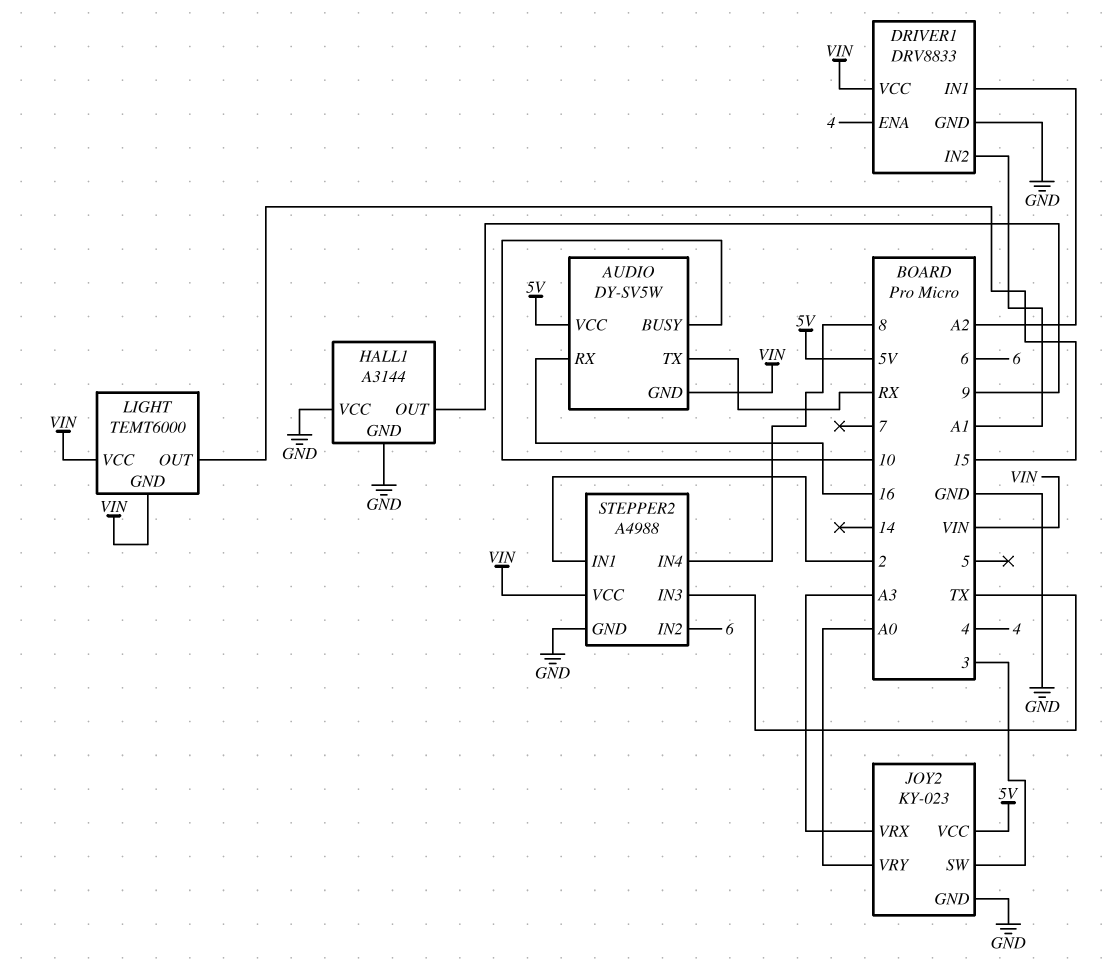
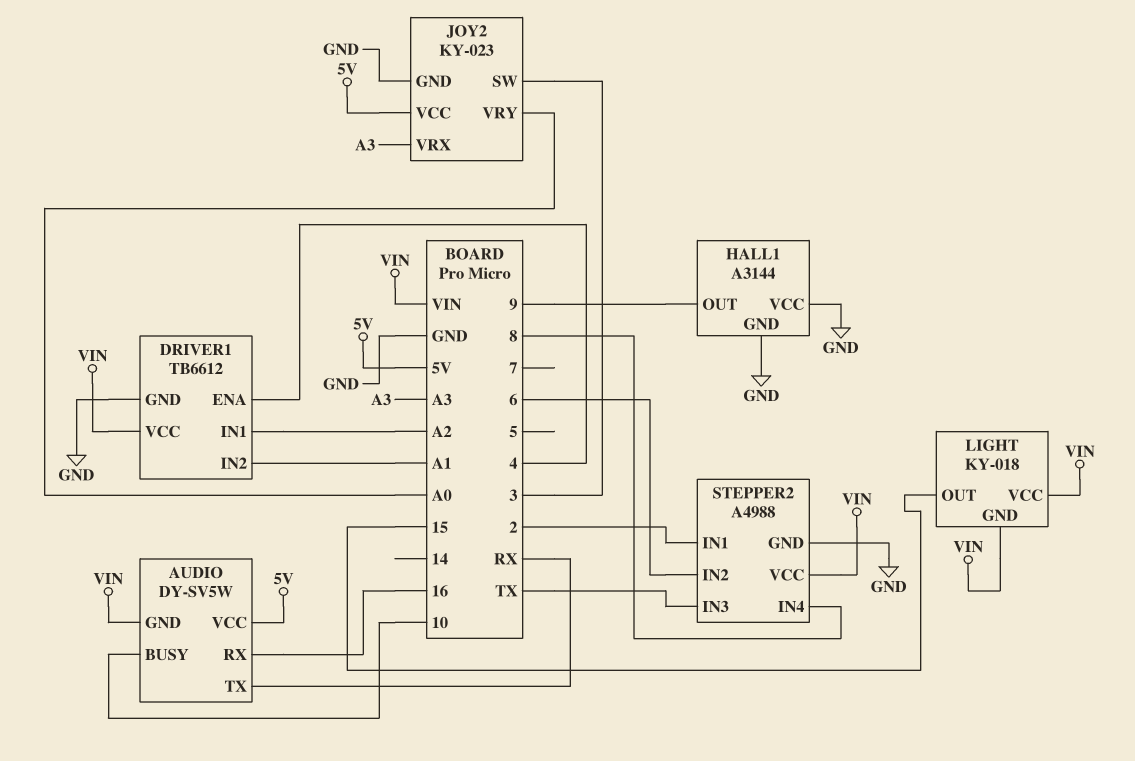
DRIVER1: DRV8833 -> TB6612
LIGHT: TEMT6000 -> KY-018

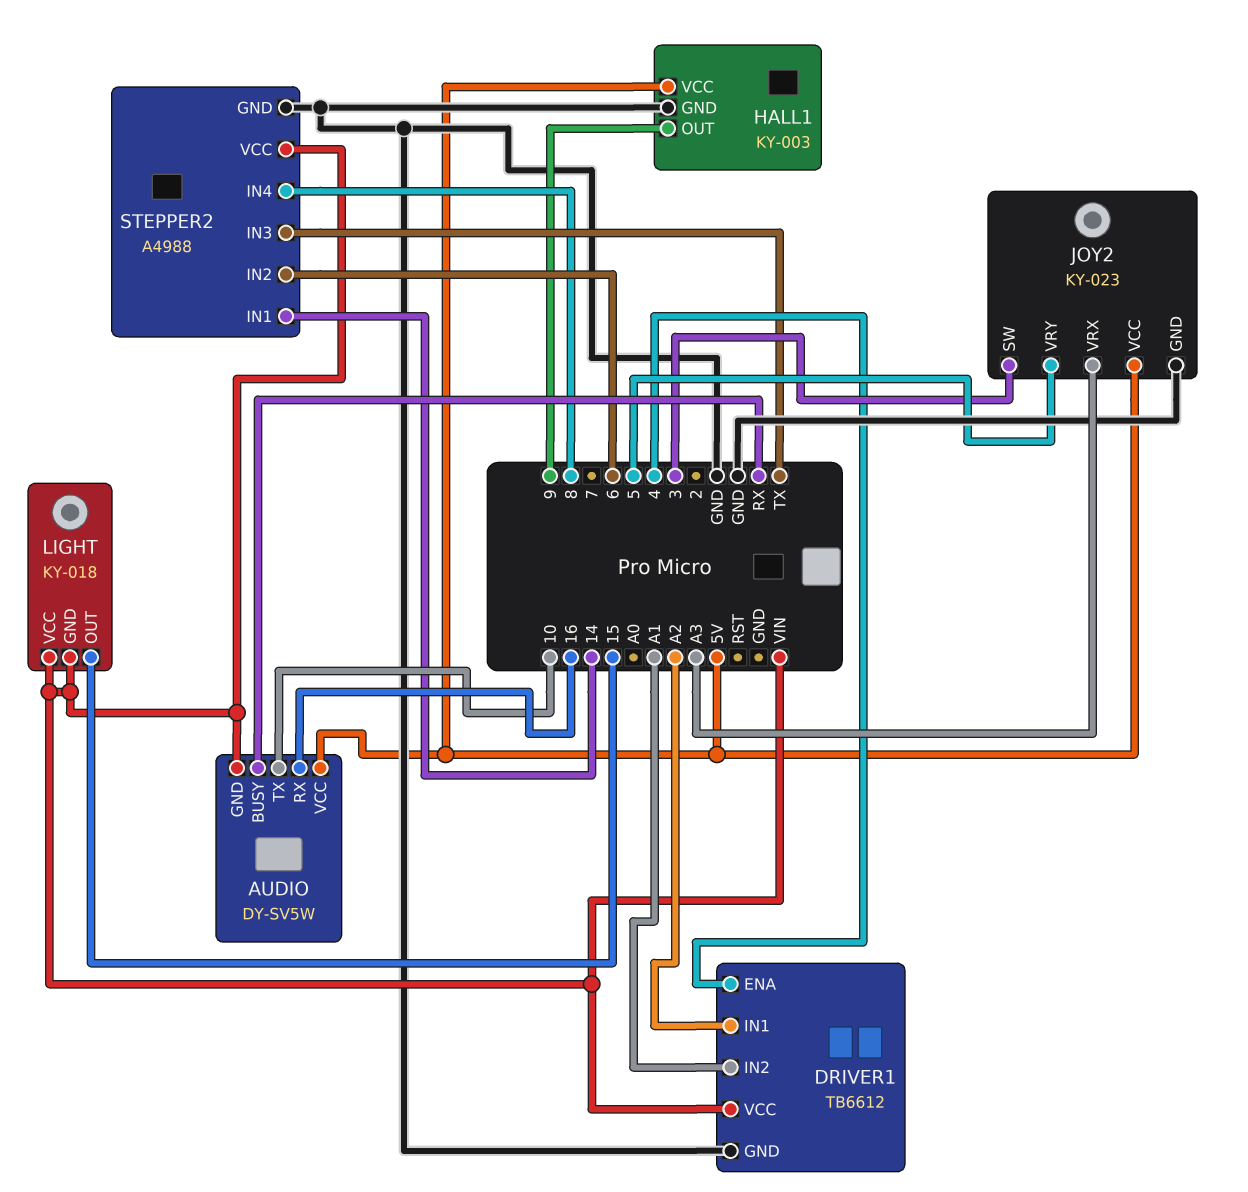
AUDIO pin BUSY: 10 -> RX
AUDIO pin TX: RX -> 10
HALL1: A3144 -> KY-003
HALL1 pin VCC: GND -> 5V
JOY2 pin VRY: A0 -> 5
STEPPER2 pin IN1: 2 -> 14

